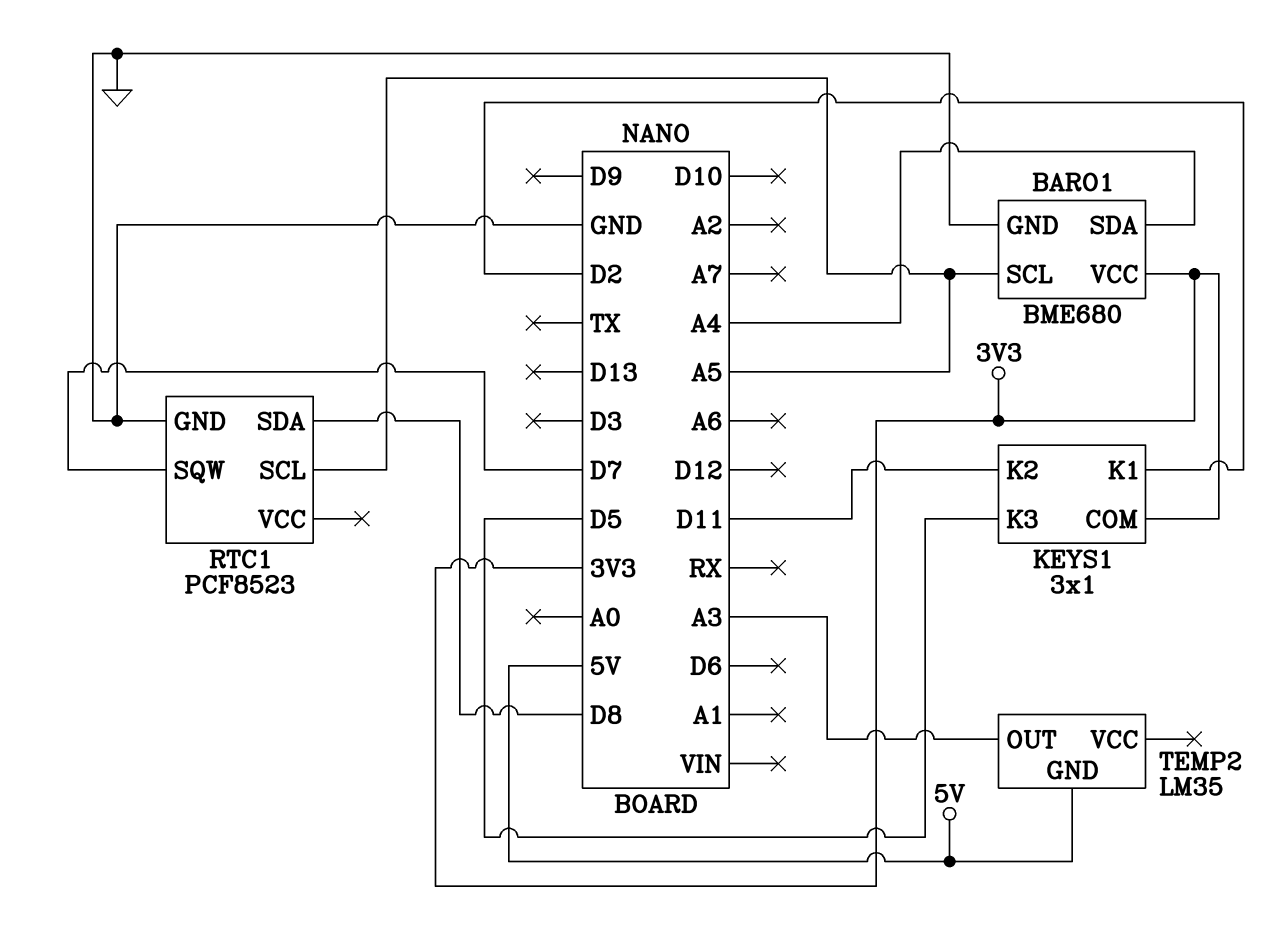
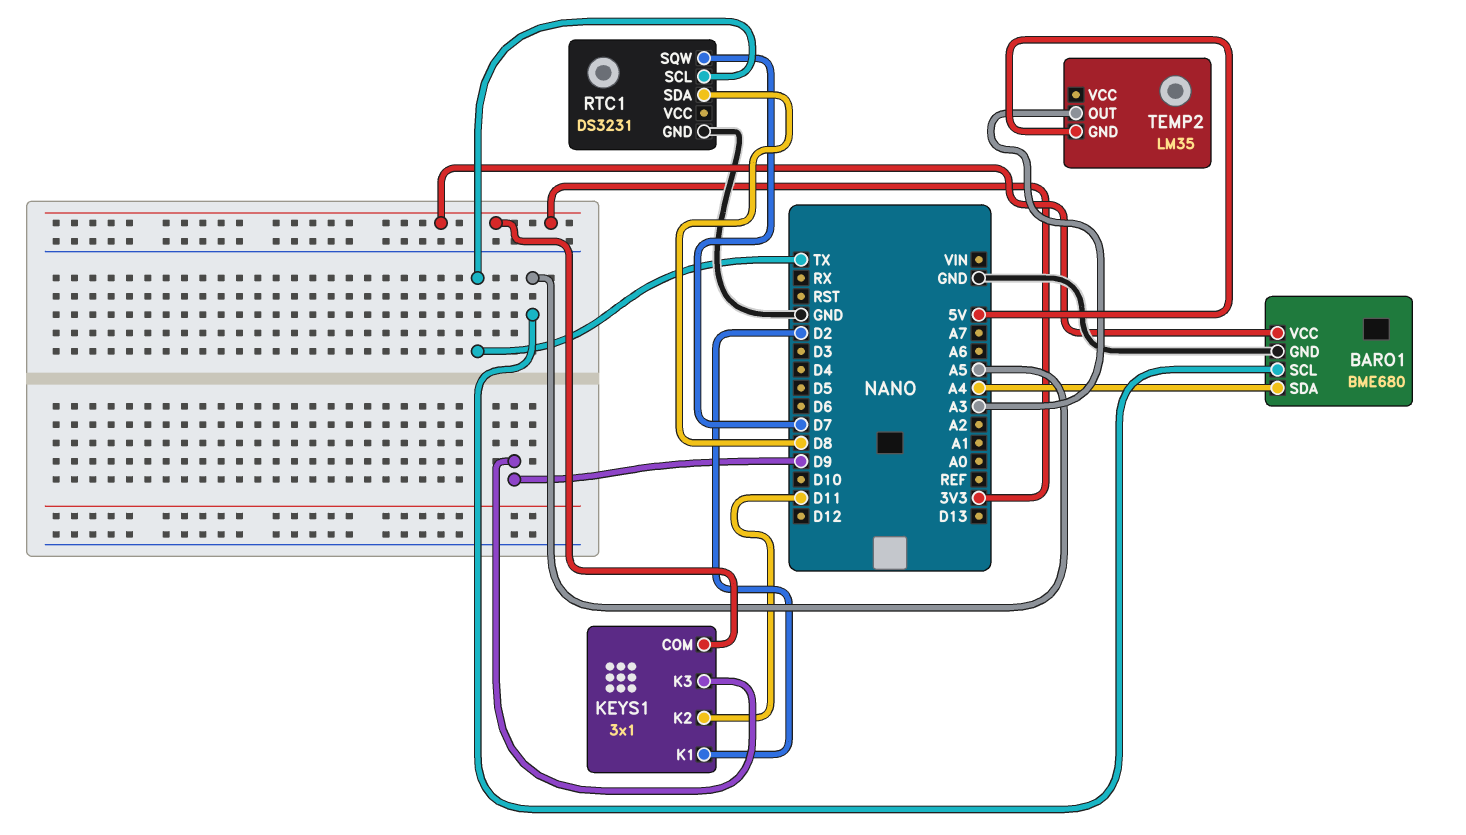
KEYS1 pin K3: D5 -> D9
RTC1: PCF8523 -> DS3231
RTC1 pin SCL: A5 -> TX

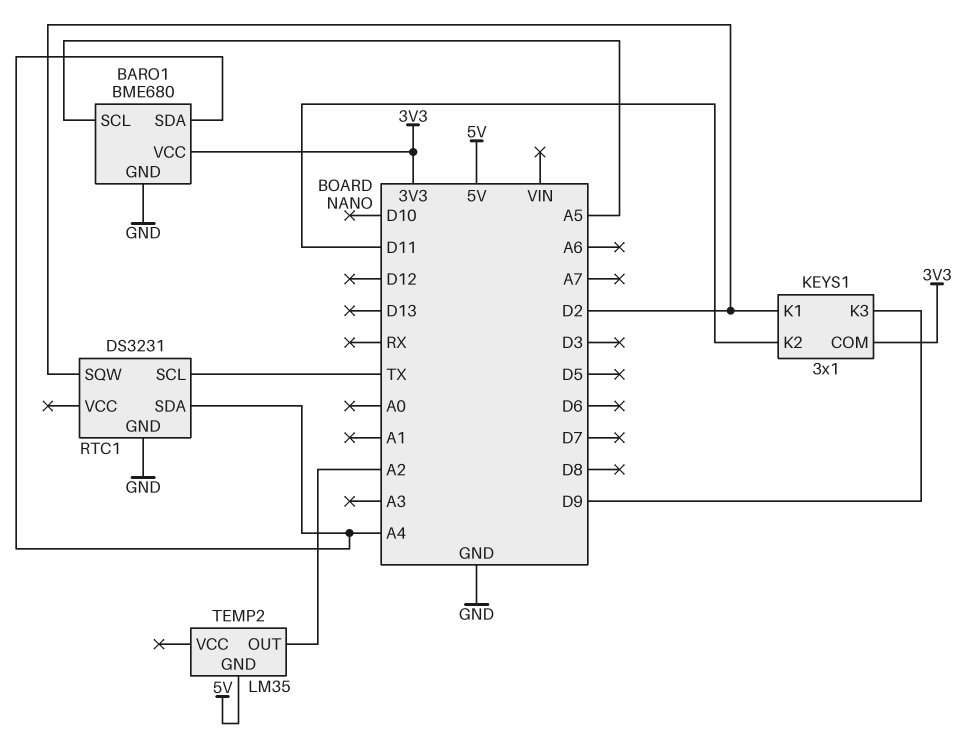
RTC1 pin SDA: D8 -> A4
RTC1 pin SQW: D7 -> D2
TEMP2 pin OUT: A3 -> A2

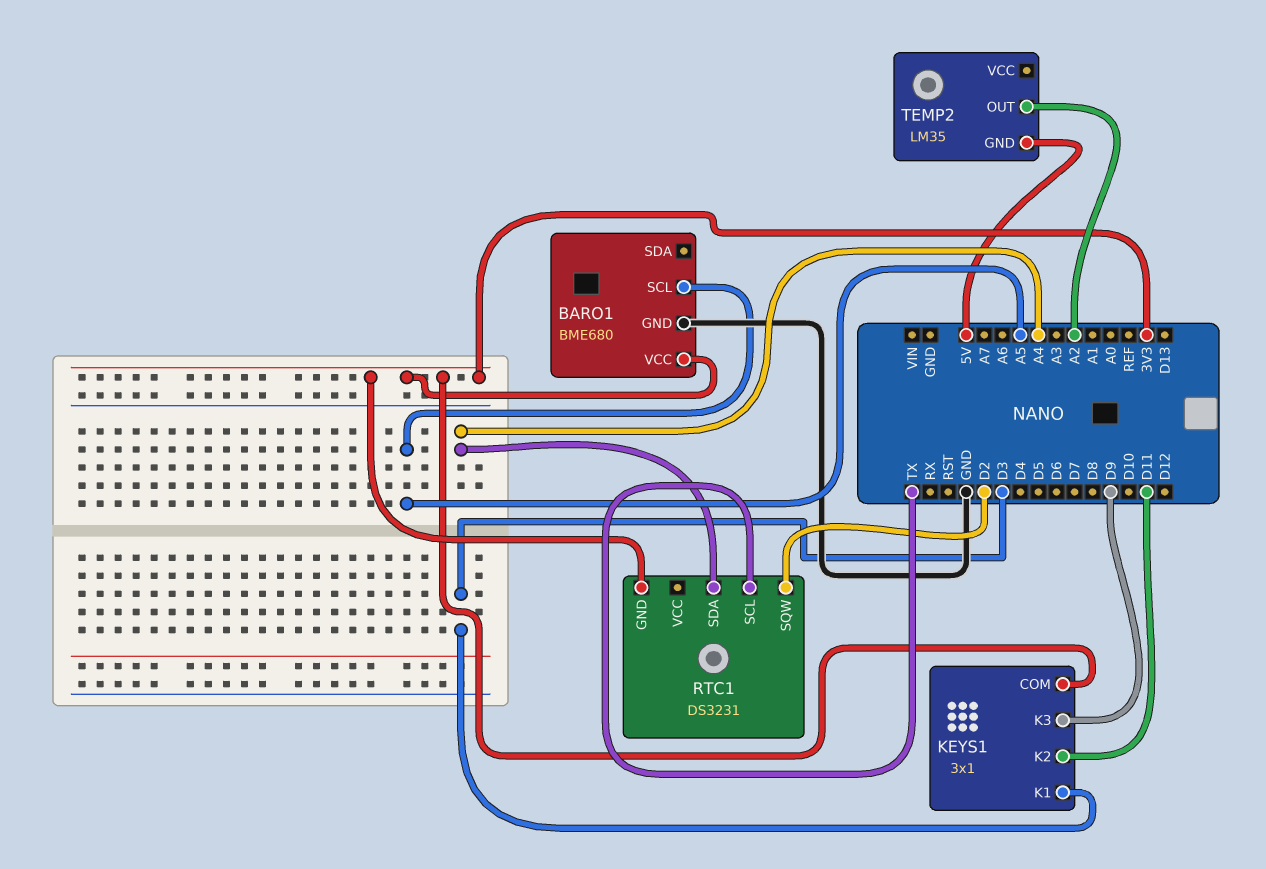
BARO1 pin SDA: A4 -> none
KEYS1 pin K1: D2 -> D3
RTC1 pin GND: GND -> 3V3

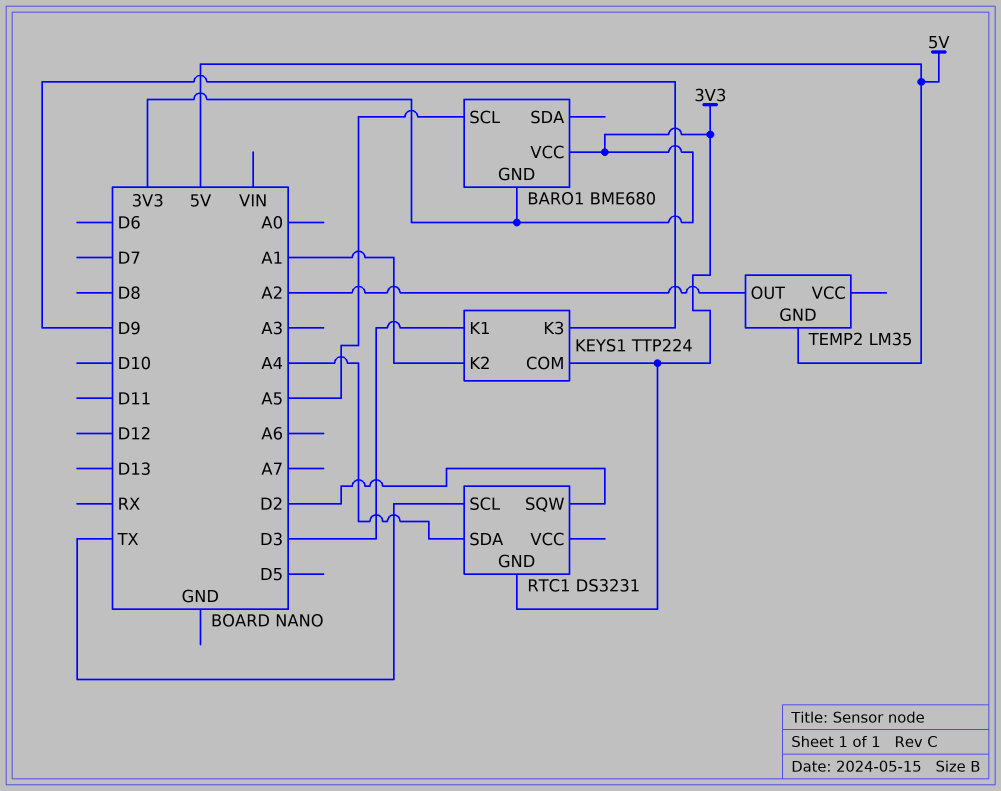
BARO1 pin GND: GND -> 3V3
KEYS1: 3x1 -> TTP224
KEYS1 pin K2: D11 -> A1

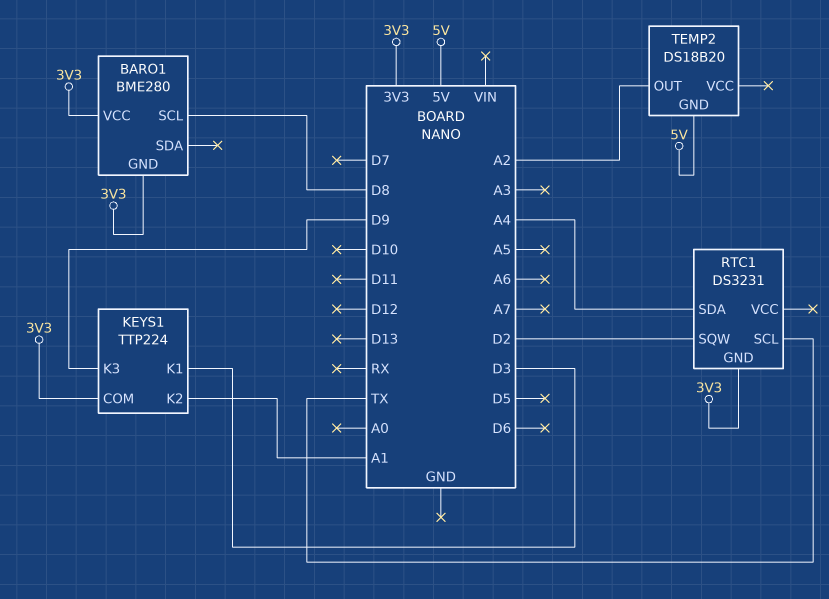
BARO1: BME680 -> BME280
BARO1 pin SCL: A5 -> D8
TEMP2: LM35 -> DS18B20

